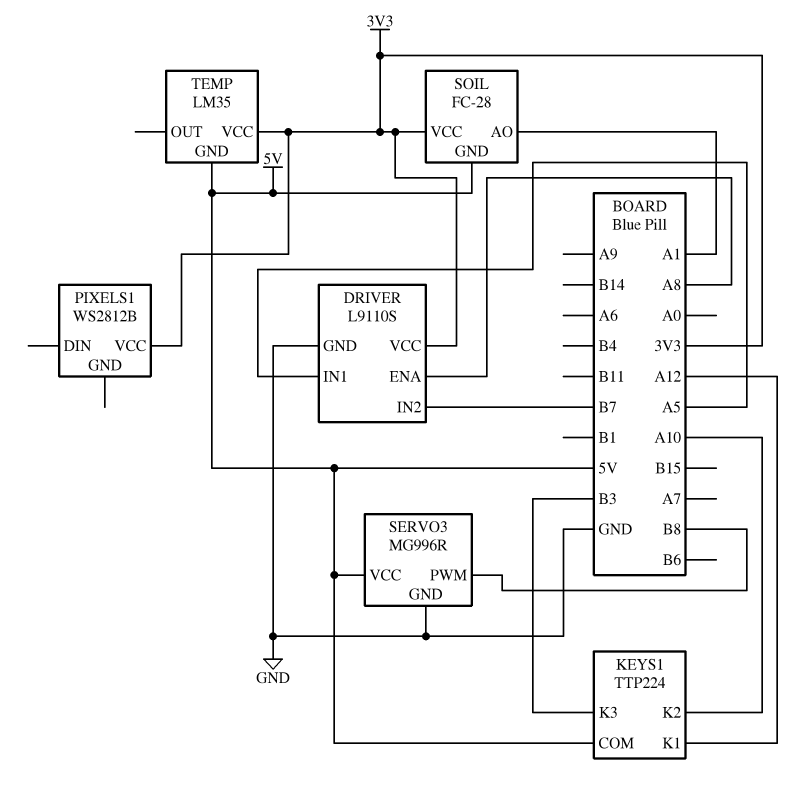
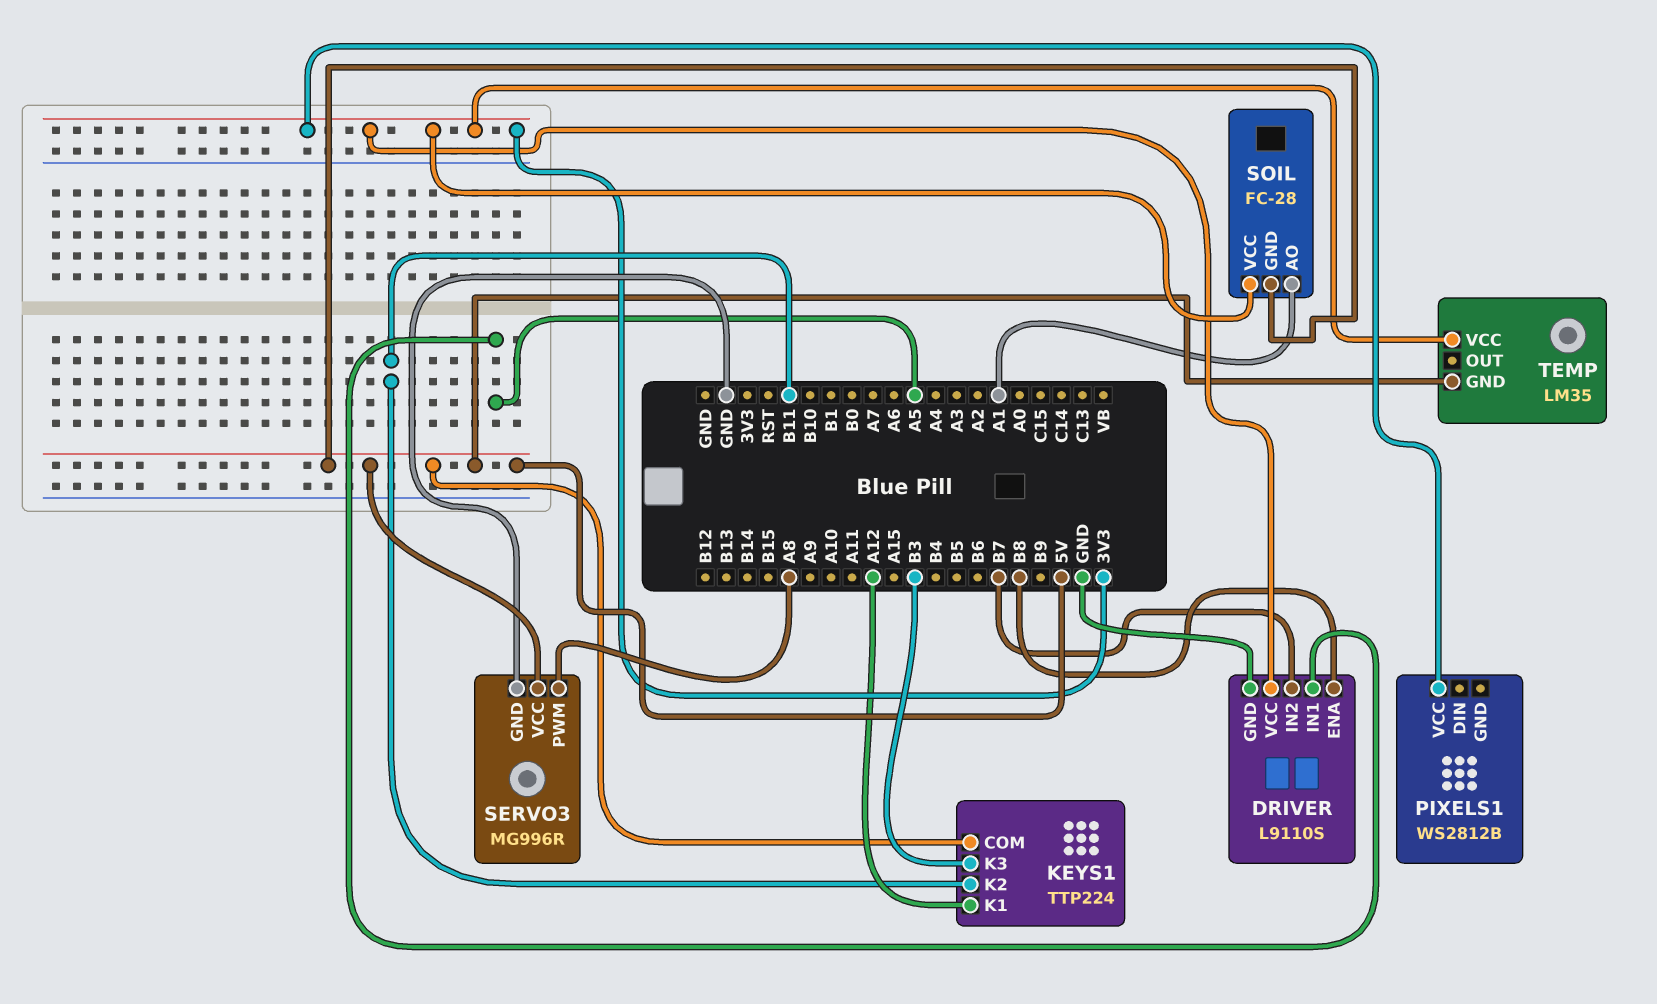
DRIVER pin ENA: A8 -> B8
KEYS1 pin K2: A10 -> B11
SERVO3 pin PWM: B8 -> A8

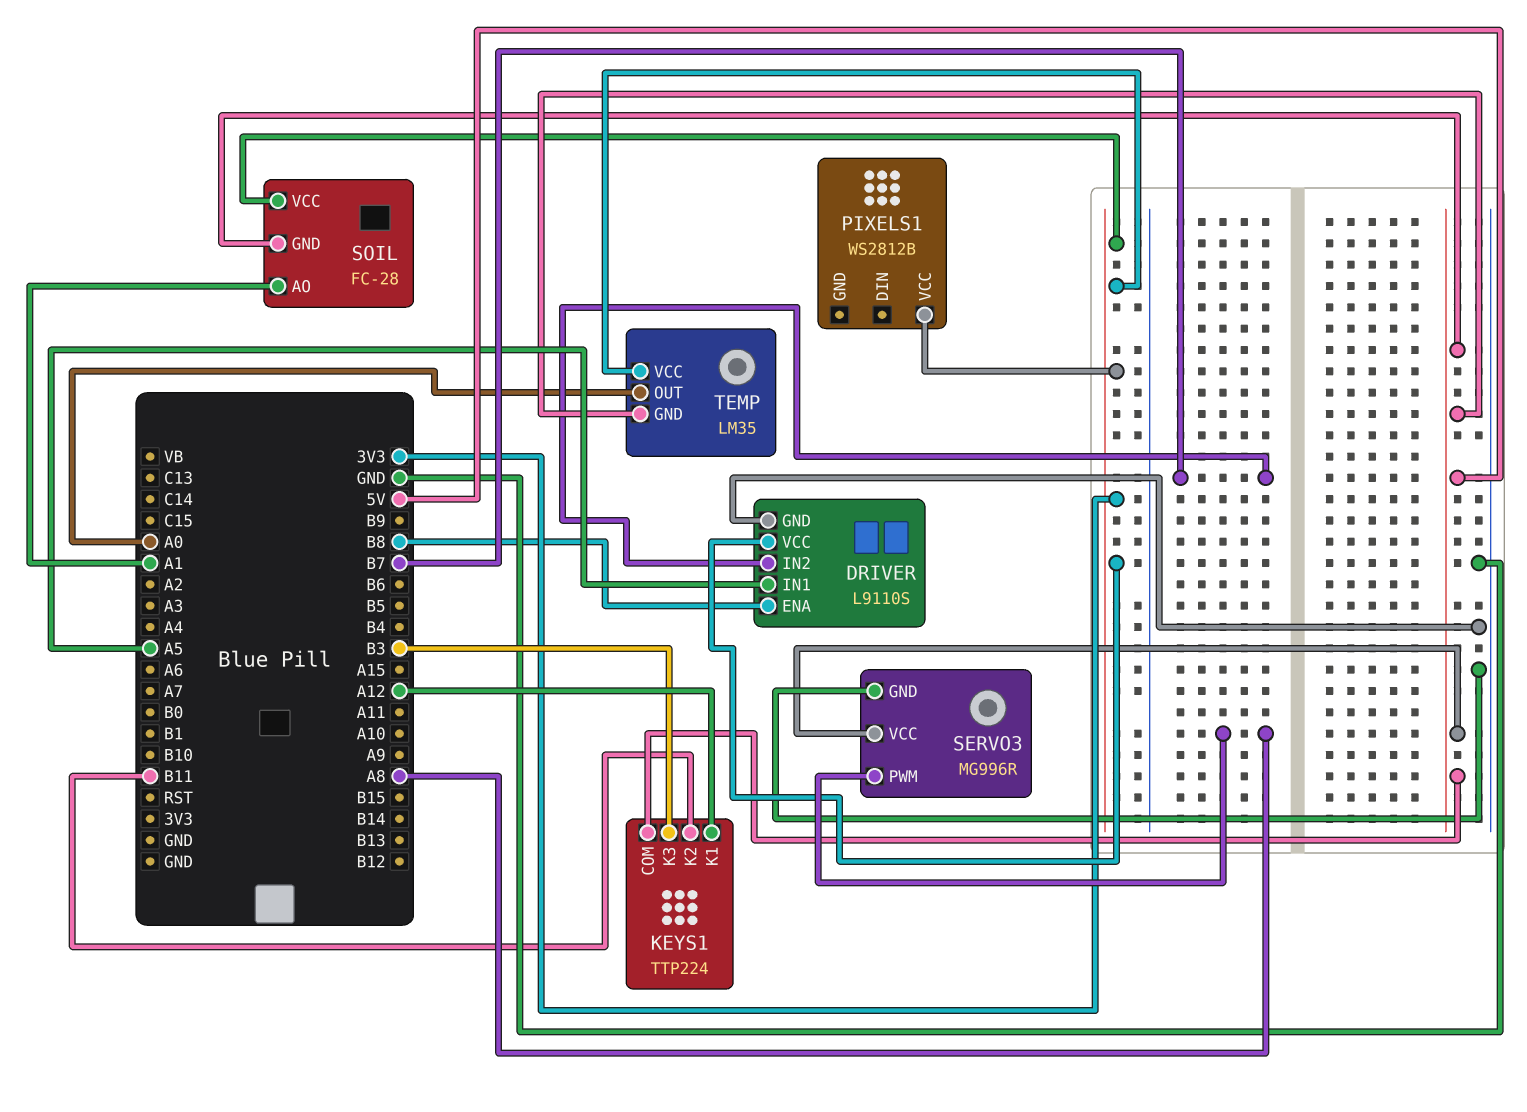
TEMP pin OUT: none -> A0

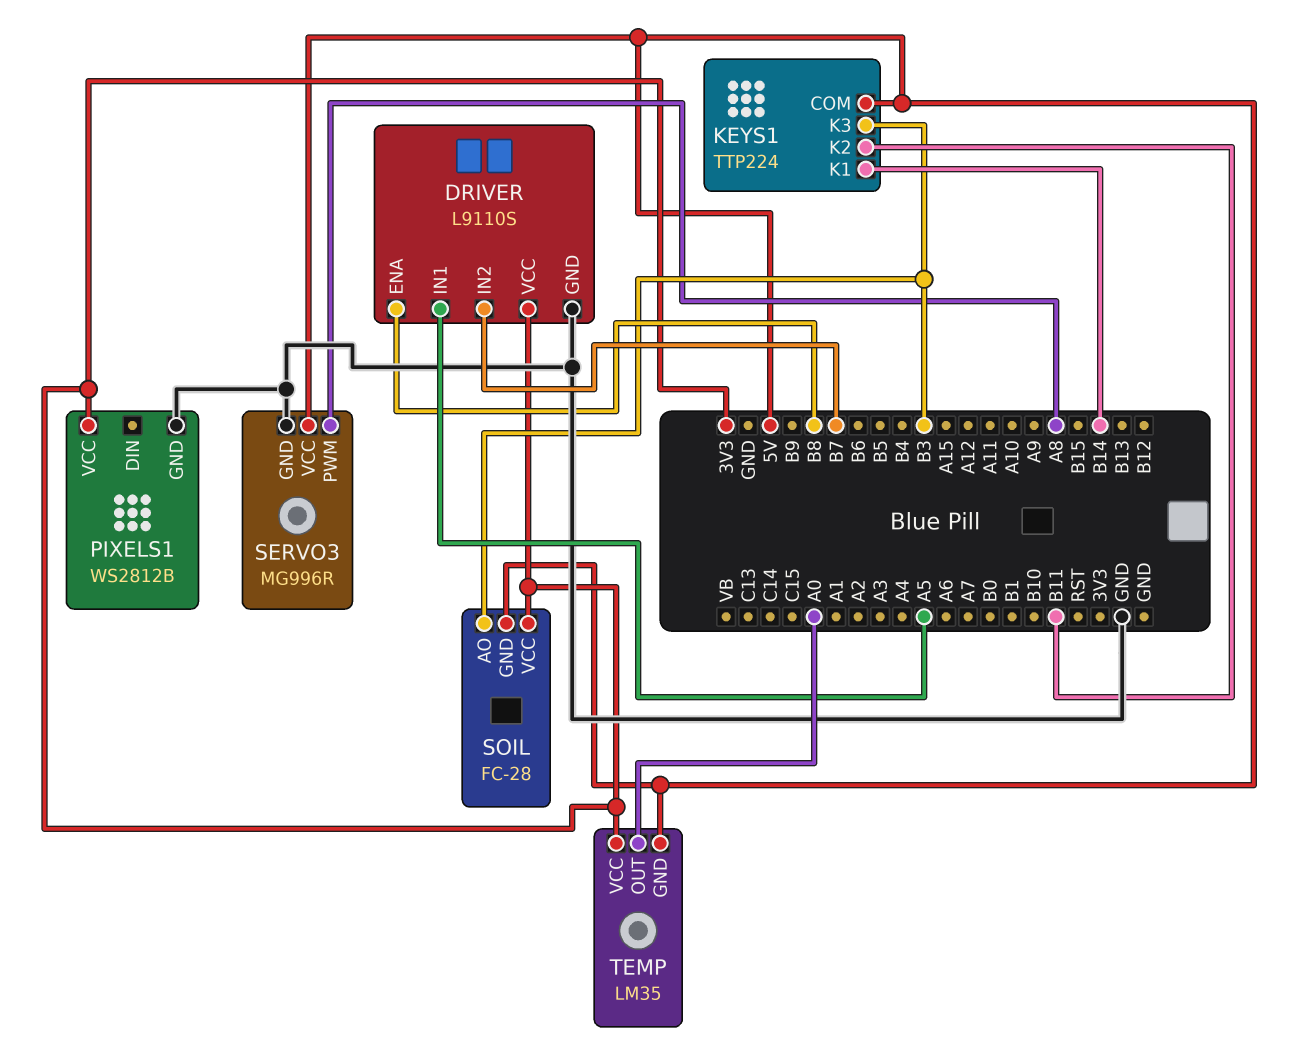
KEYS1 pin K1: A12 -> B14
PIXELS1 pin GND: none -> GND
SOIL pin AO: A1 -> B3

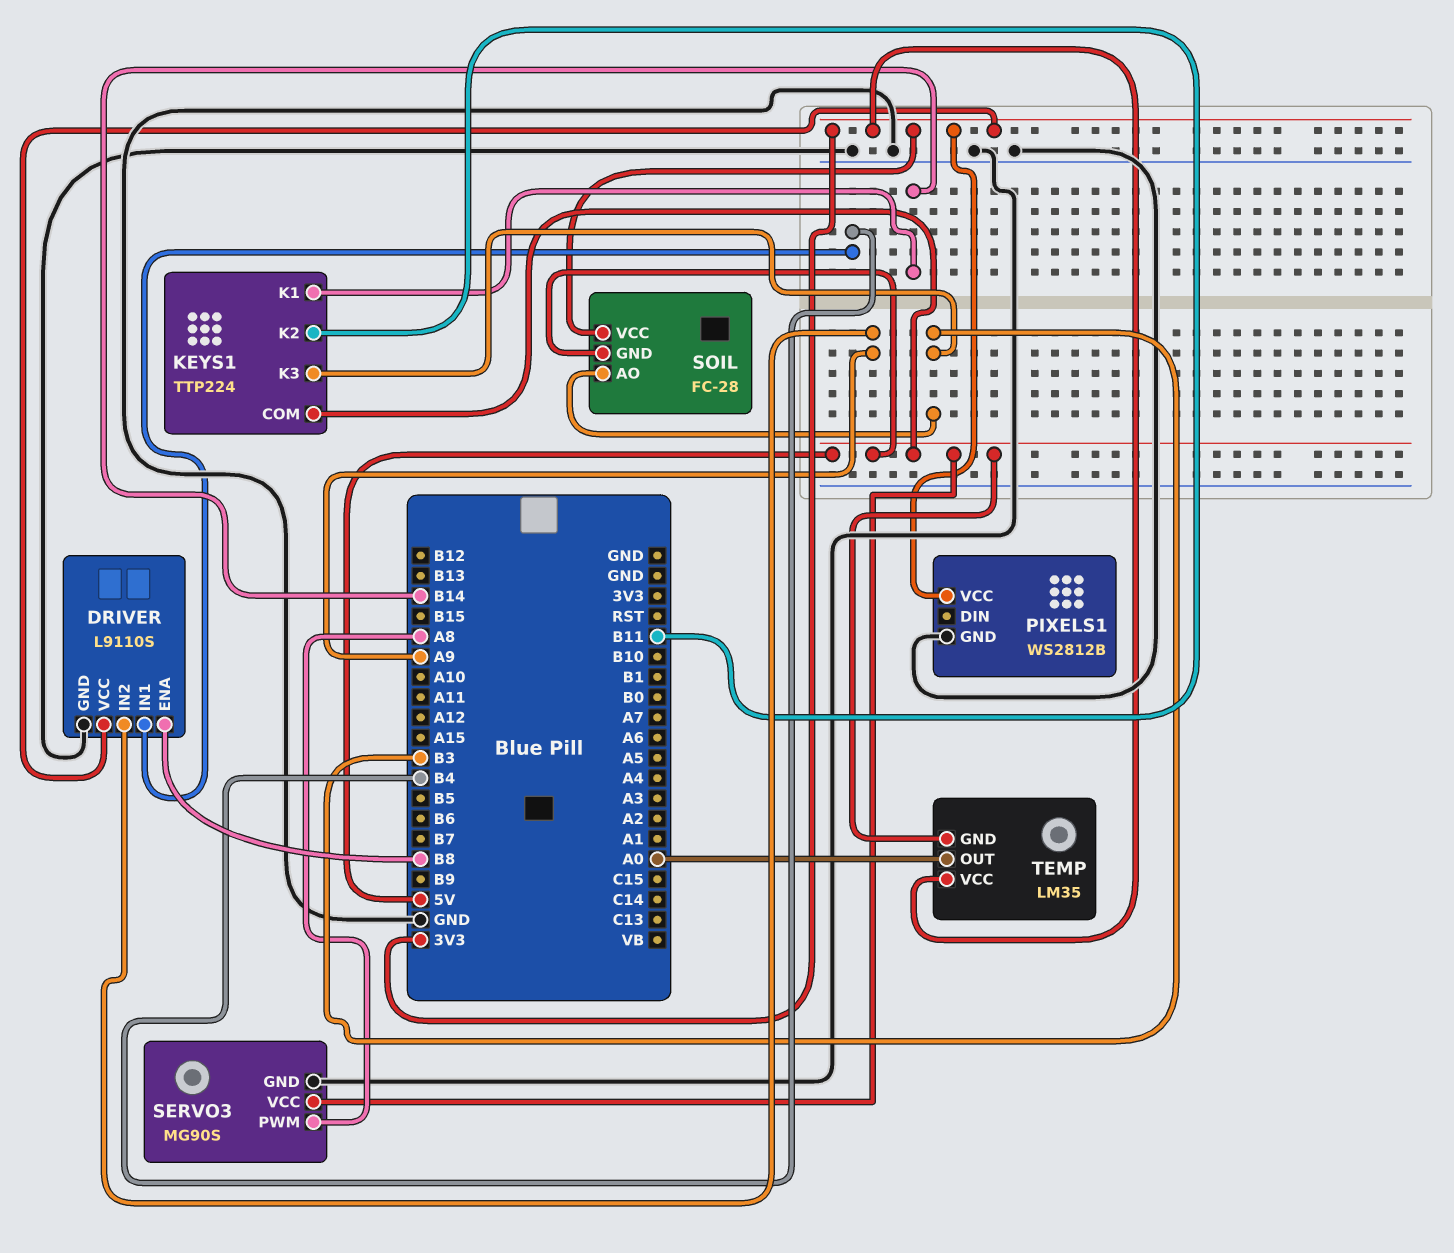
DRIVER pin IN1: A5 -> B4
DRIVER pin IN2: B7 -> A9
SERVO3: MG996R -> MG90S

